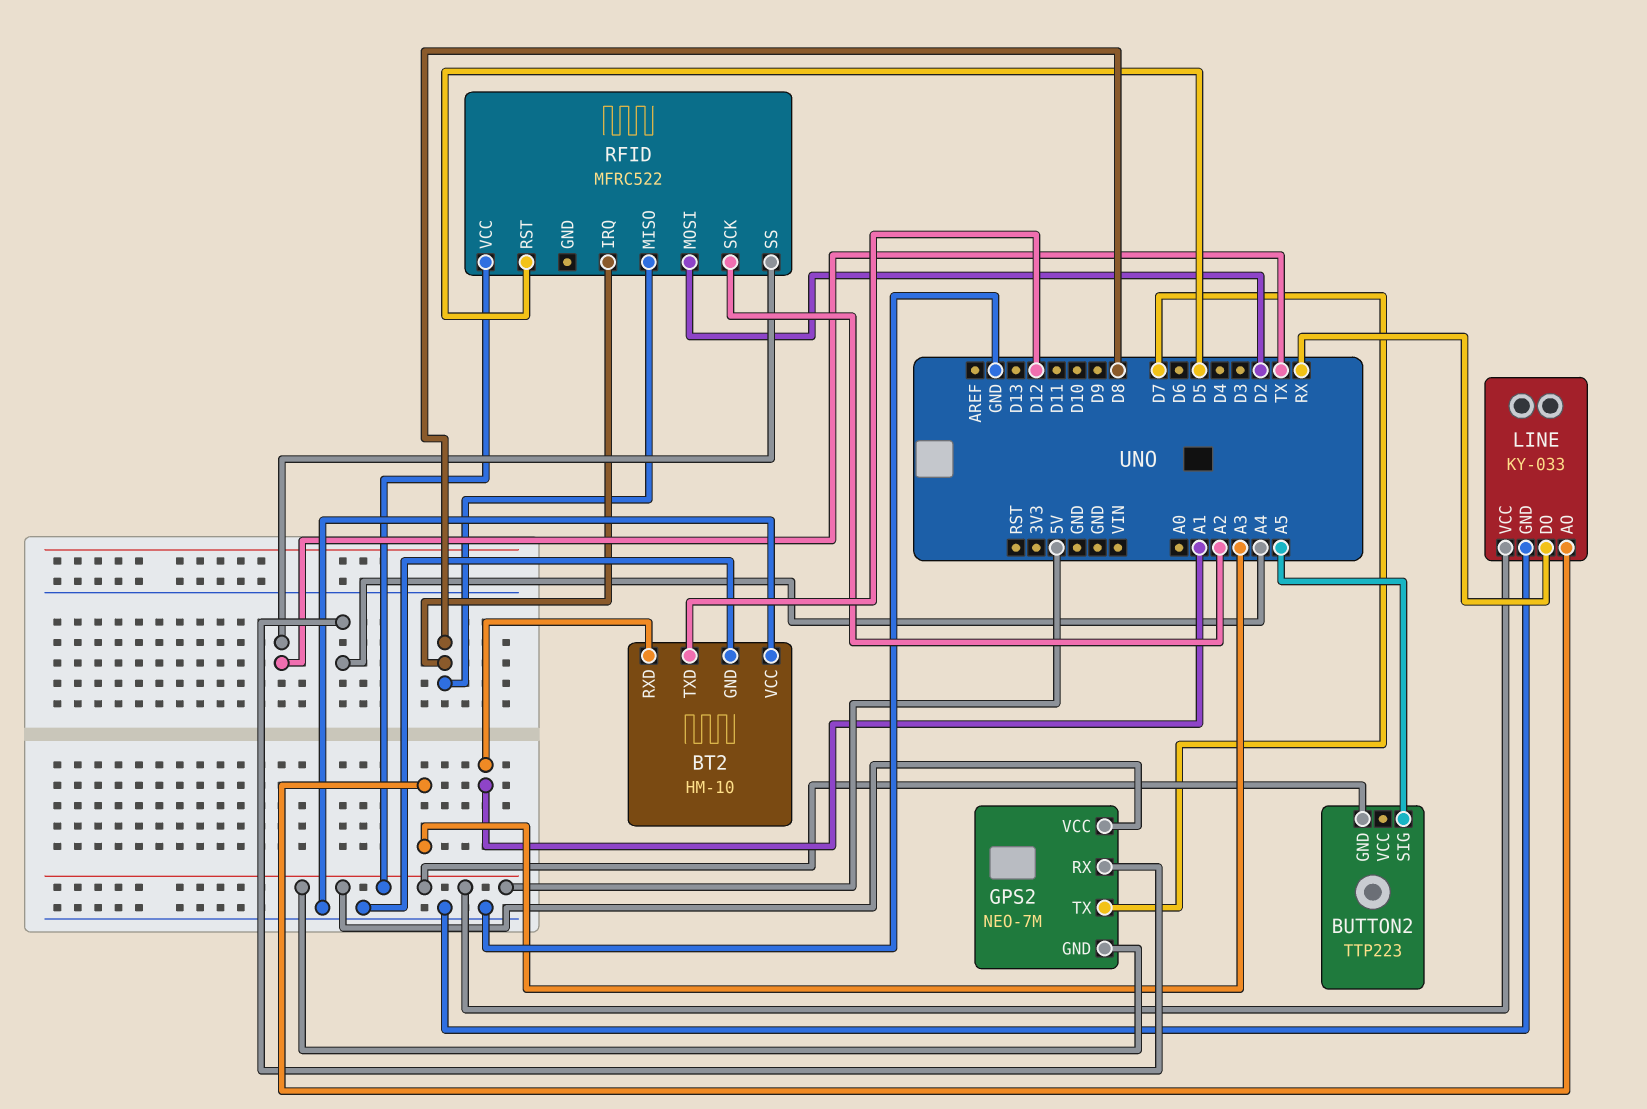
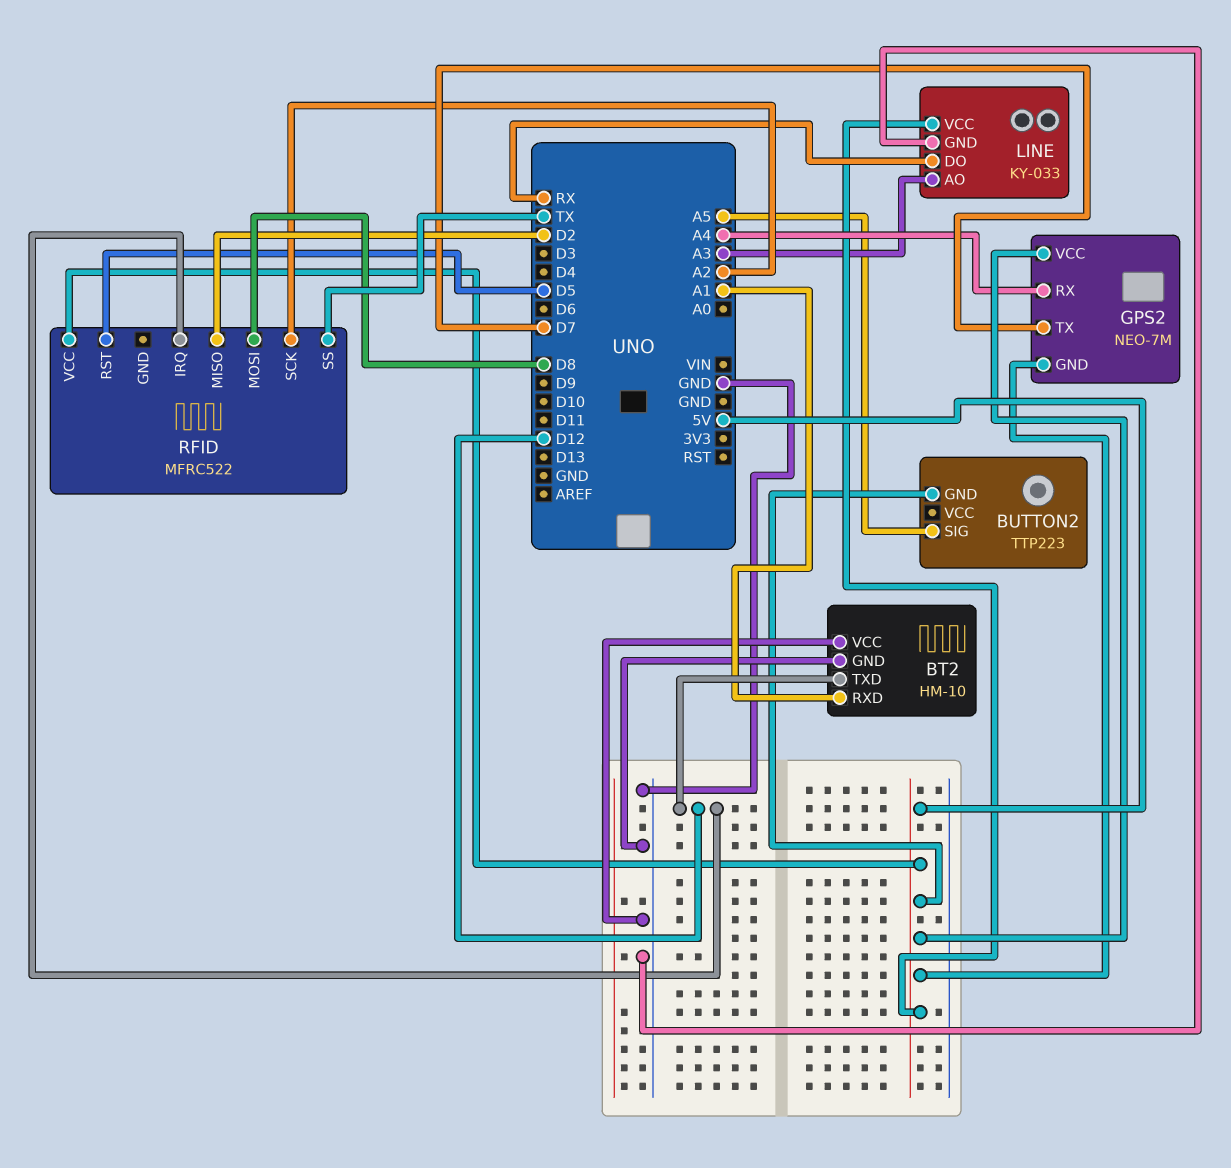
RFID pin IRQ: D8 -> D12
RFID pin MISO: D8 -> D2
RFID pin MOSI: D2 -> D8

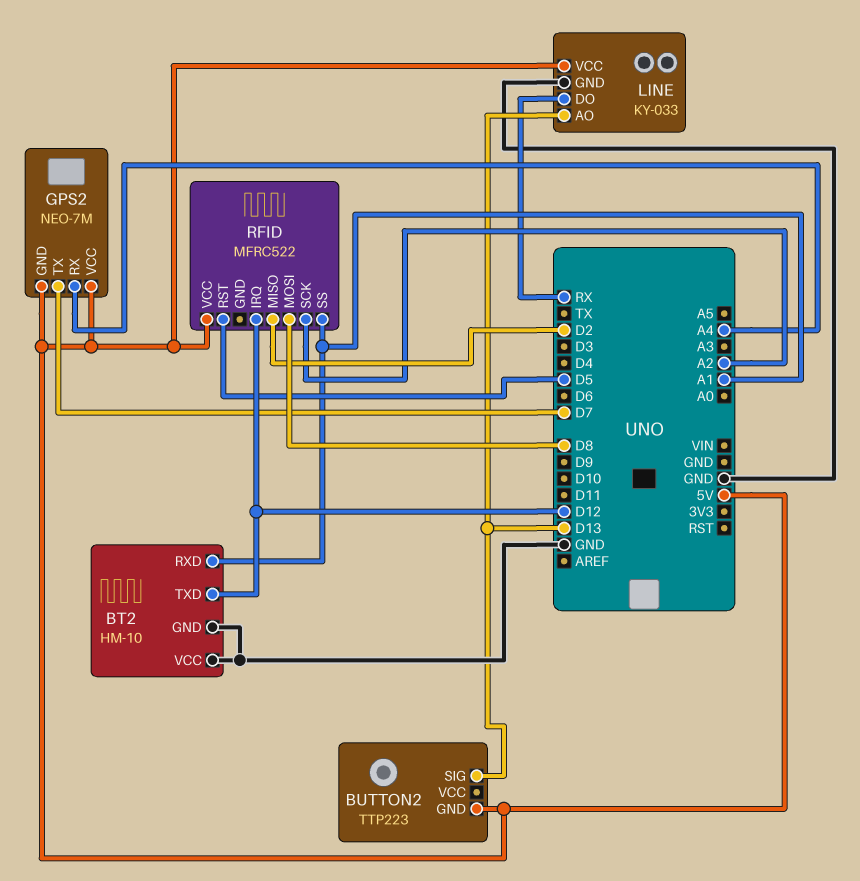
BUTTON2 pin SIG: A5 -> D13
LINE pin AO: A3 -> D13
RFID pin SS: TX -> A1

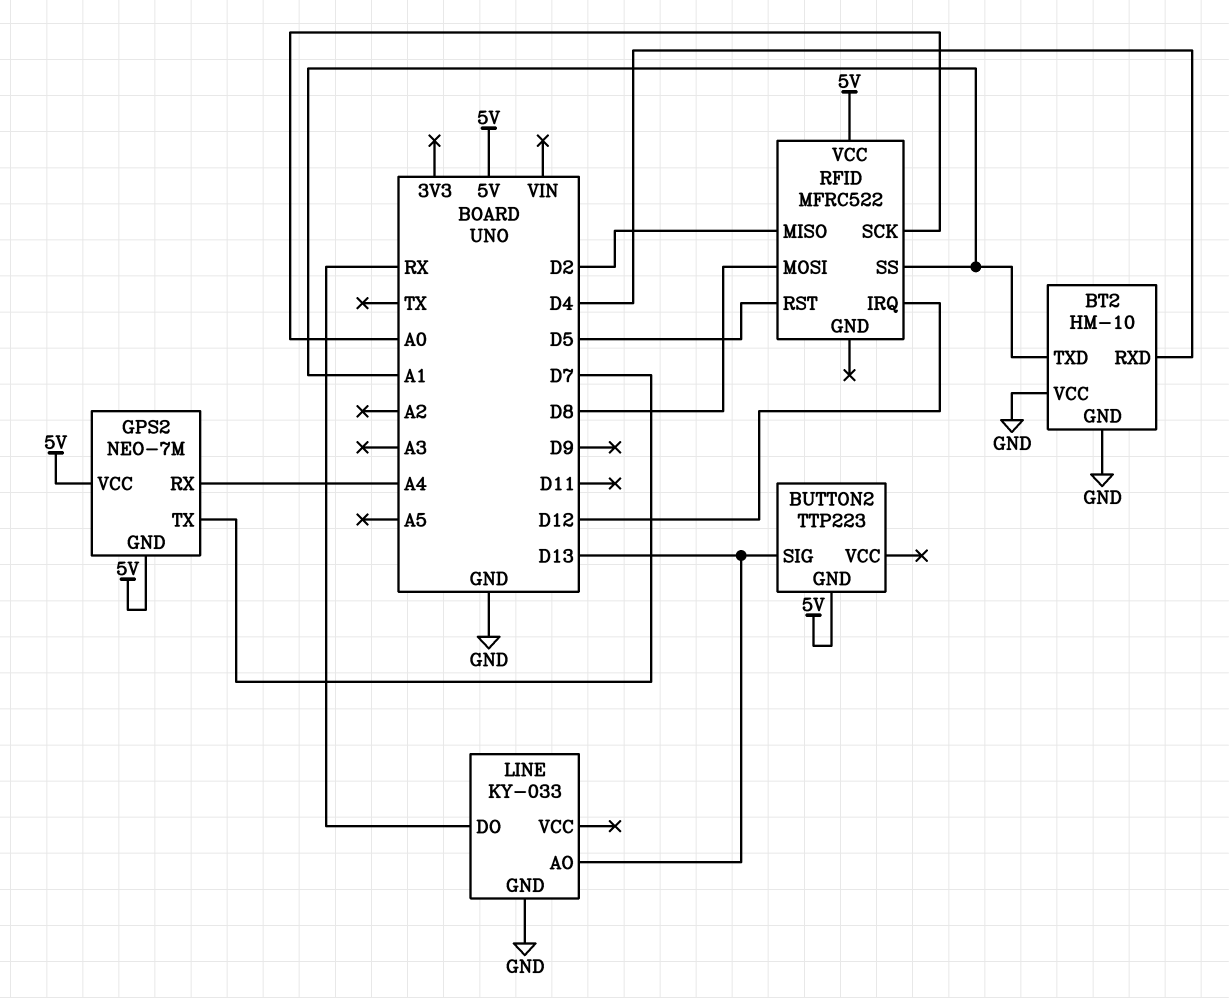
BT2 pin RXD: A1 -> D4
BT2 pin TXD: D12 -> A1
LINE pin VCC: 5V -> none
RFID pin SCK: A2 -> A0

